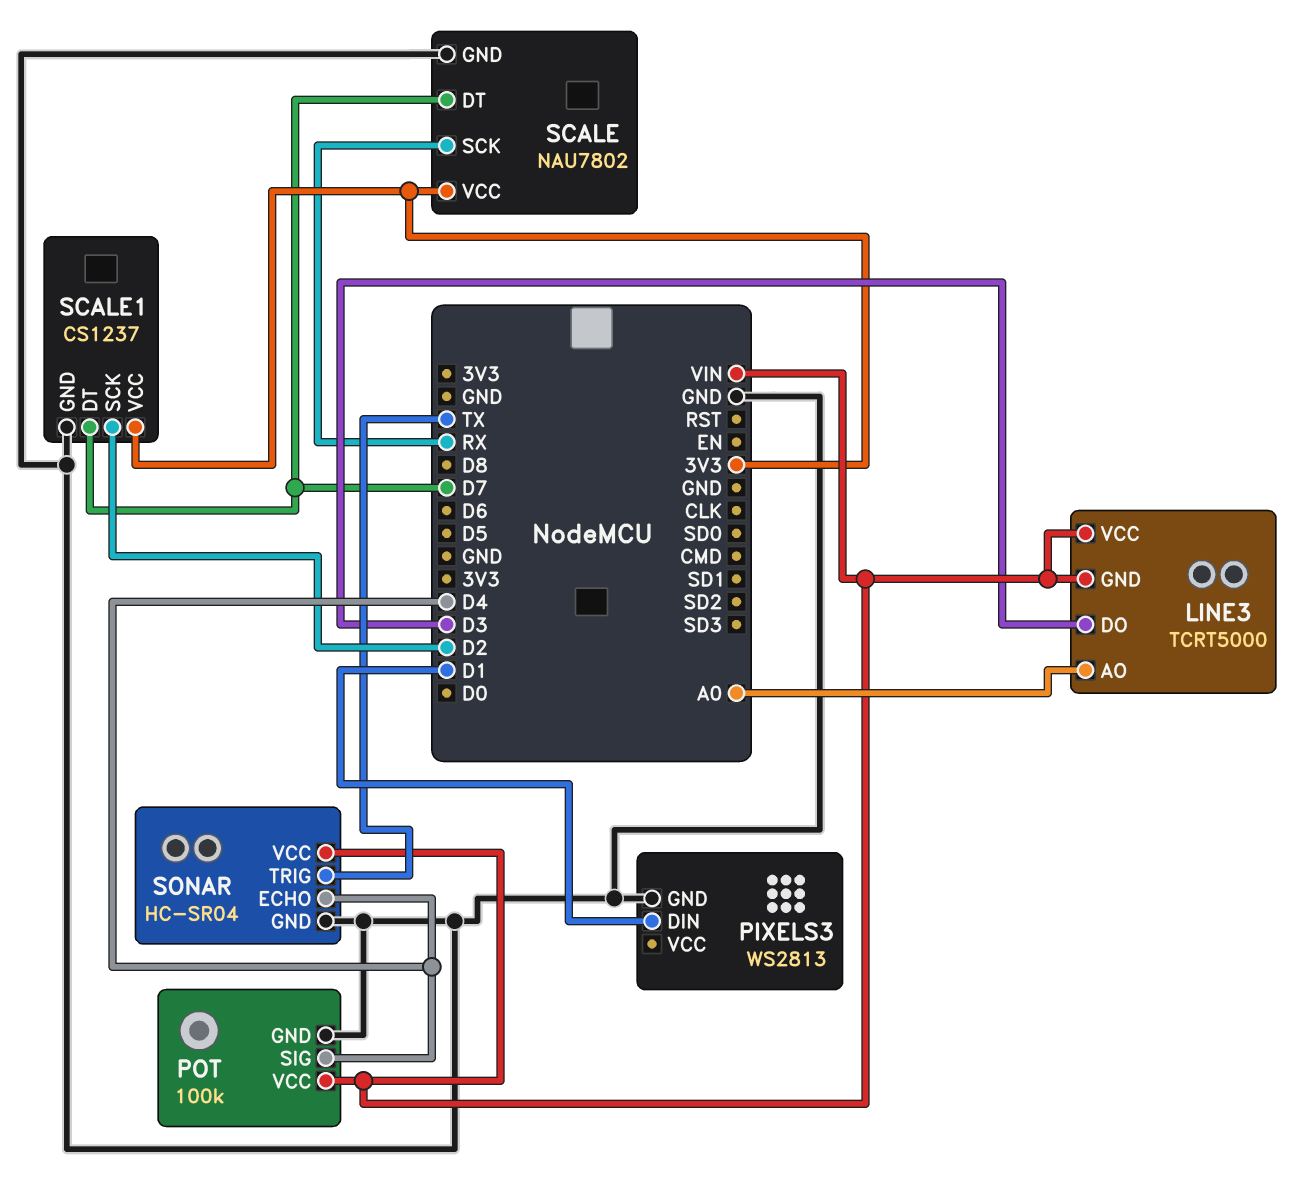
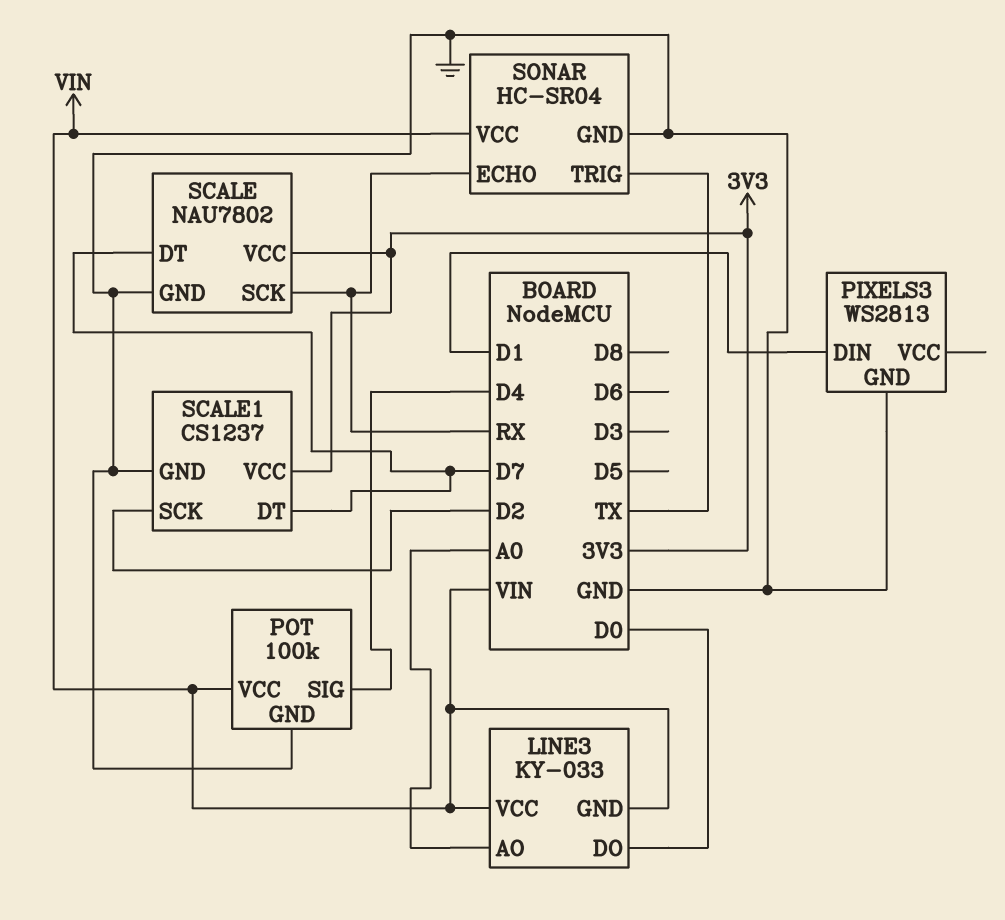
LINE3: TCRT5000 -> KY-033
LINE3 pin DO: D3 -> D0
SONAR pin ECHO: D4 -> RX

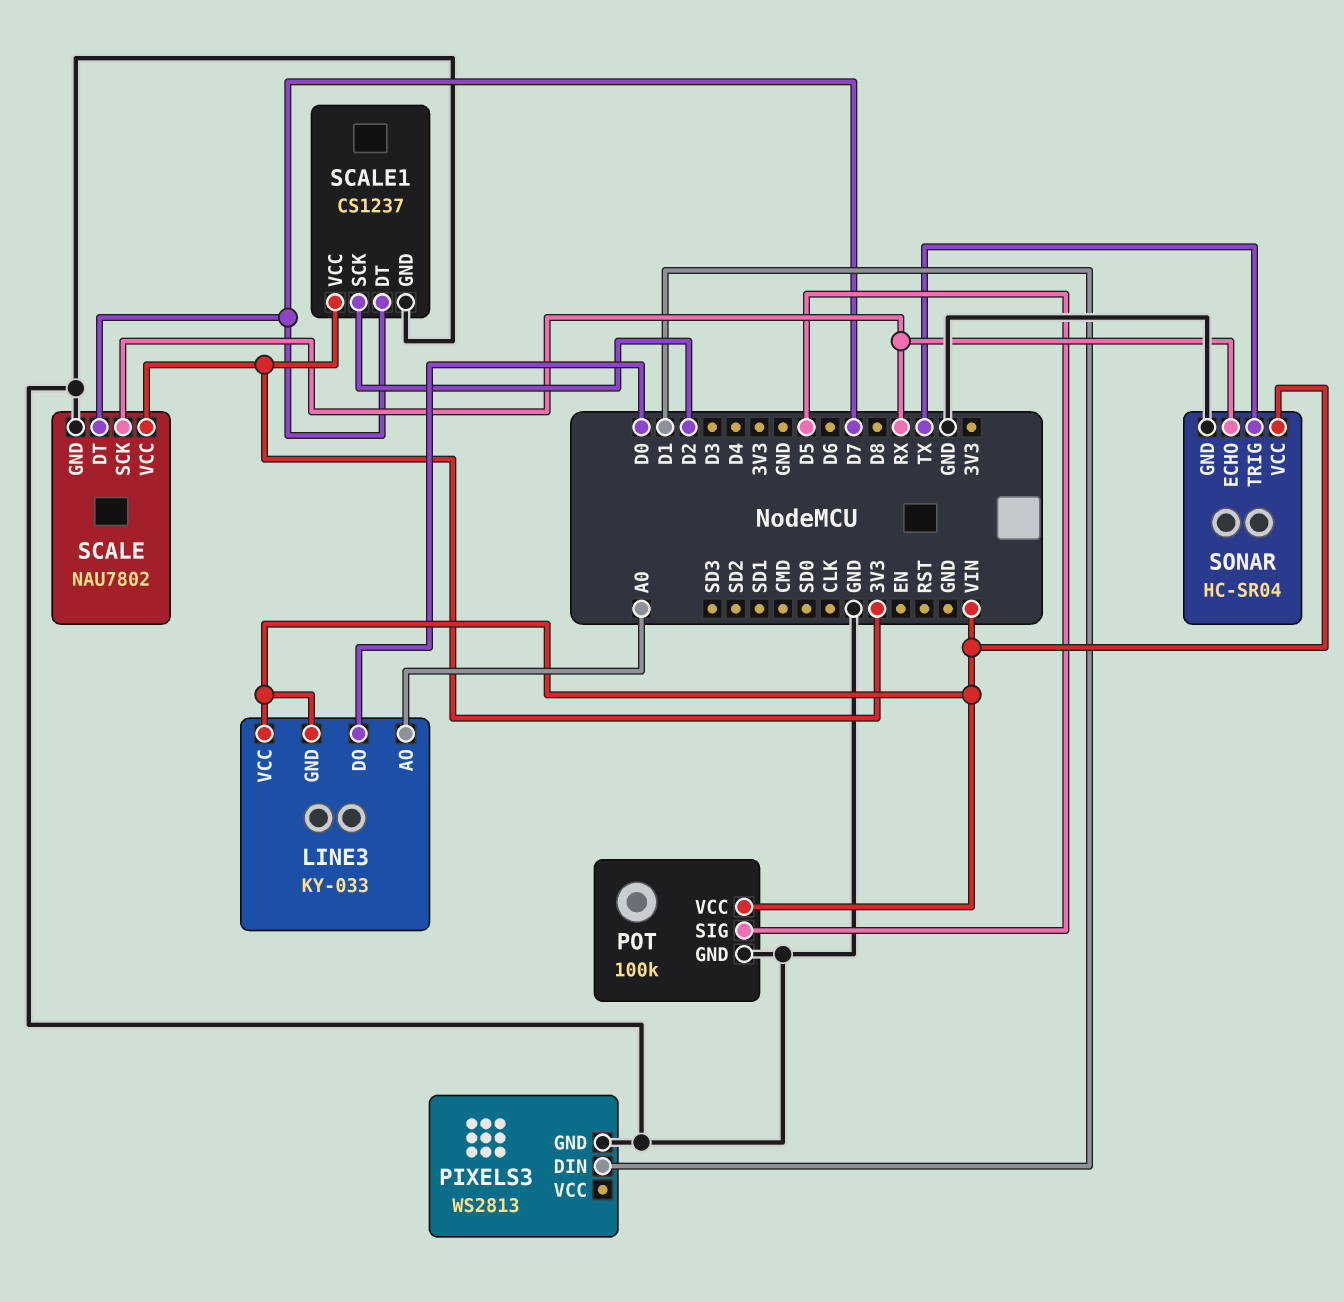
POT pin SIG: D4 -> D5

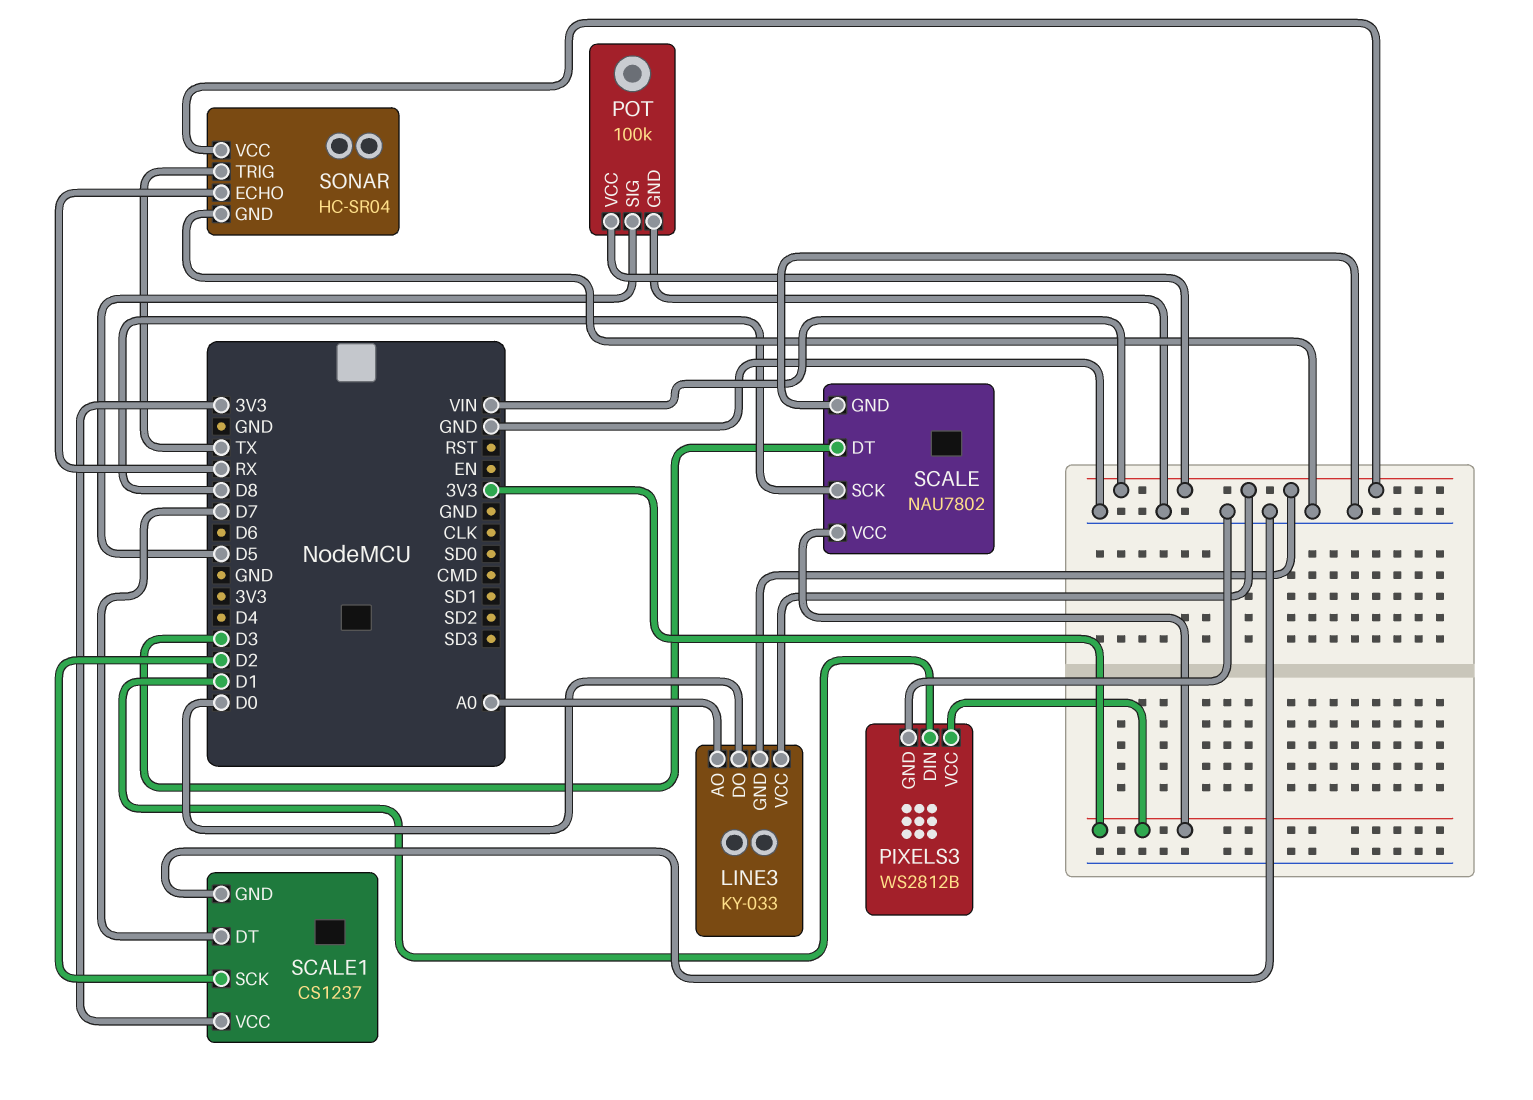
PIXELS3: WS2813 -> WS2812B
PIXELS3 pin VCC: none -> 3V3
SCALE pin DT: D7 -> D3
SCALE pin SCK: RX -> D8

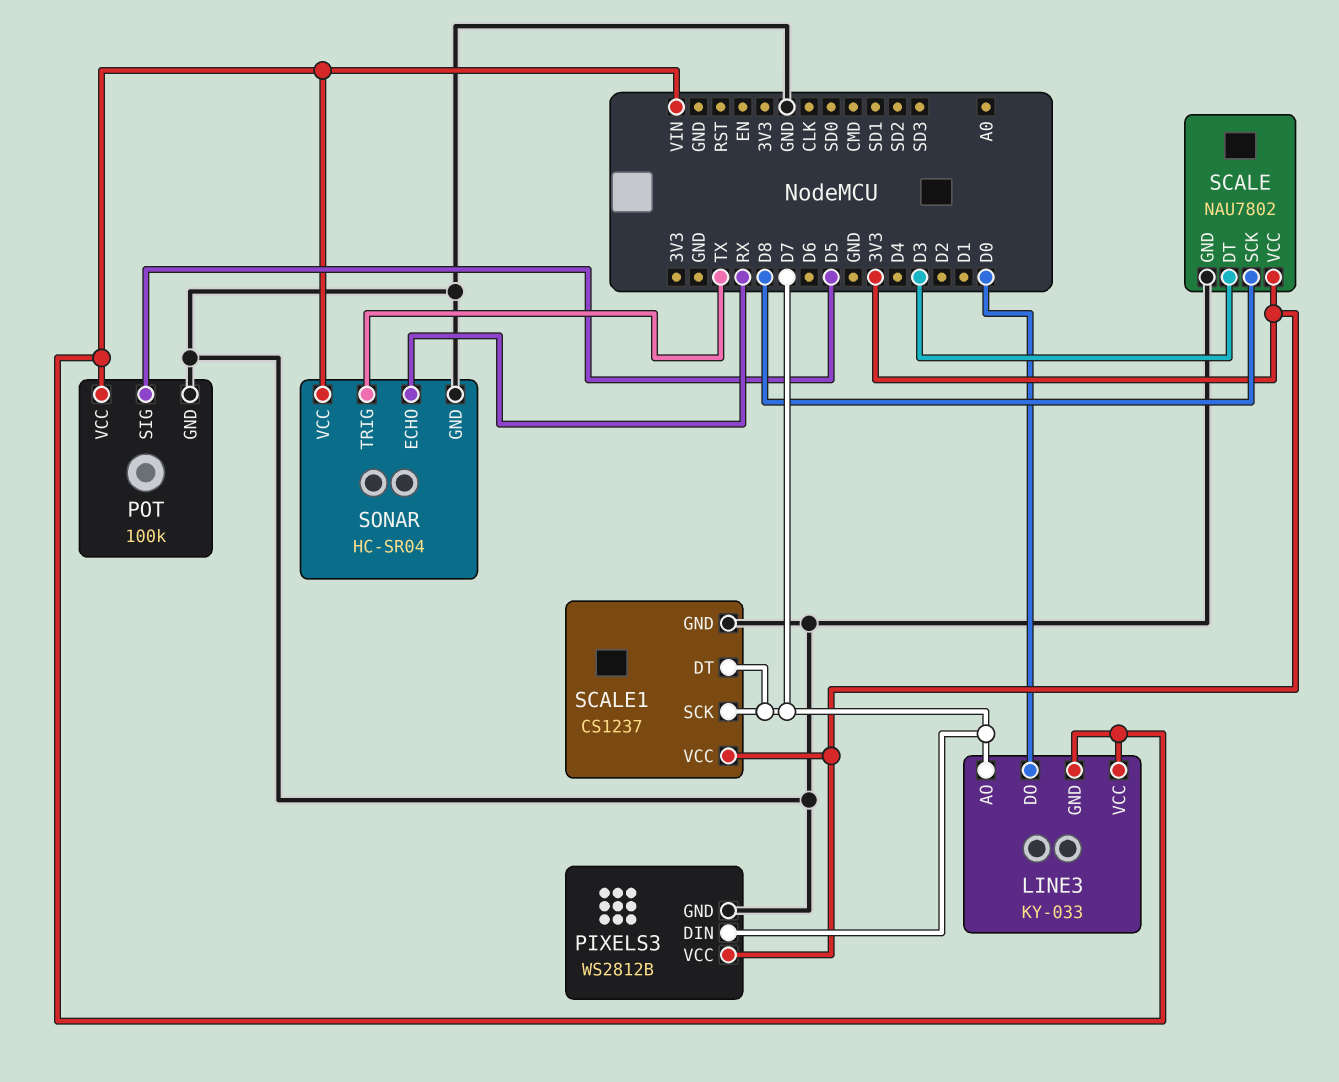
LINE3 pin AO: A0 -> D7
PIXELS3 pin DIN: D1 -> D7
SCALE1 pin SCK: D2 -> D7

